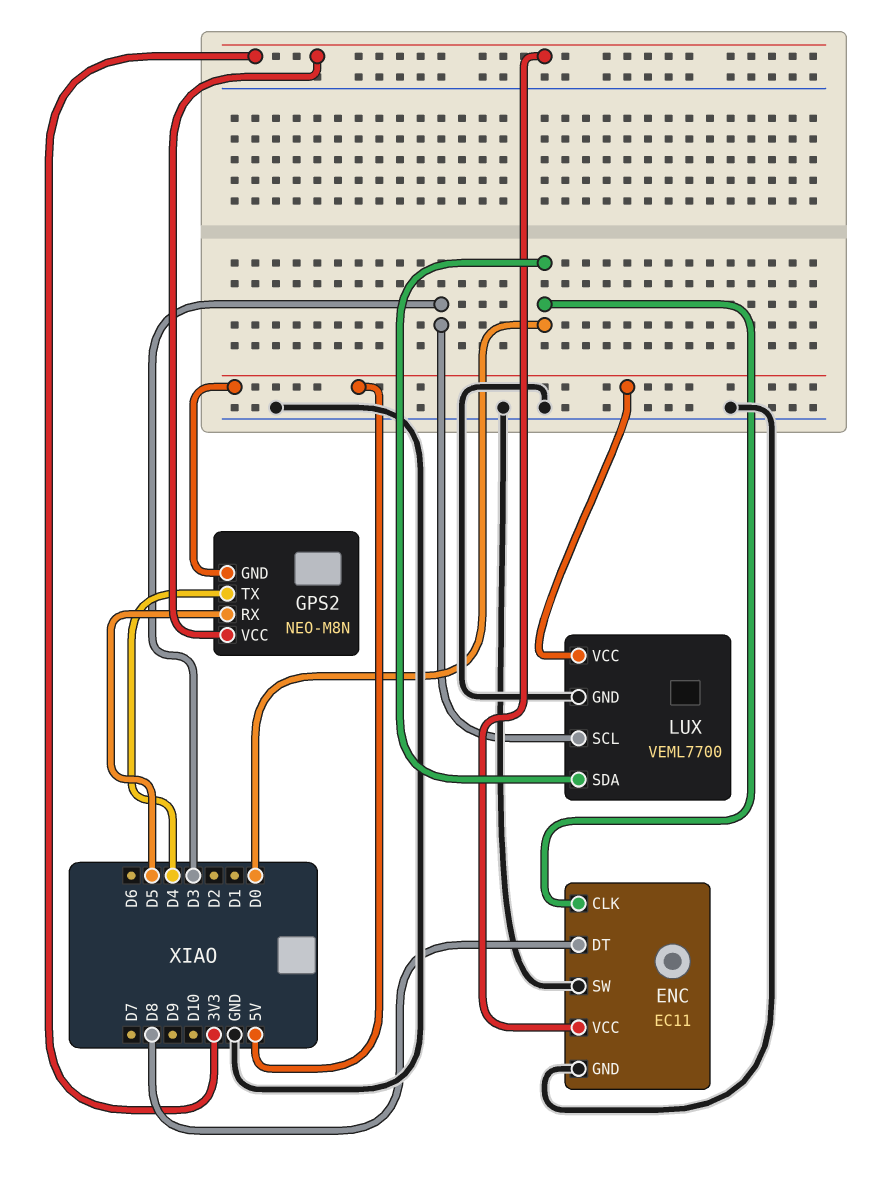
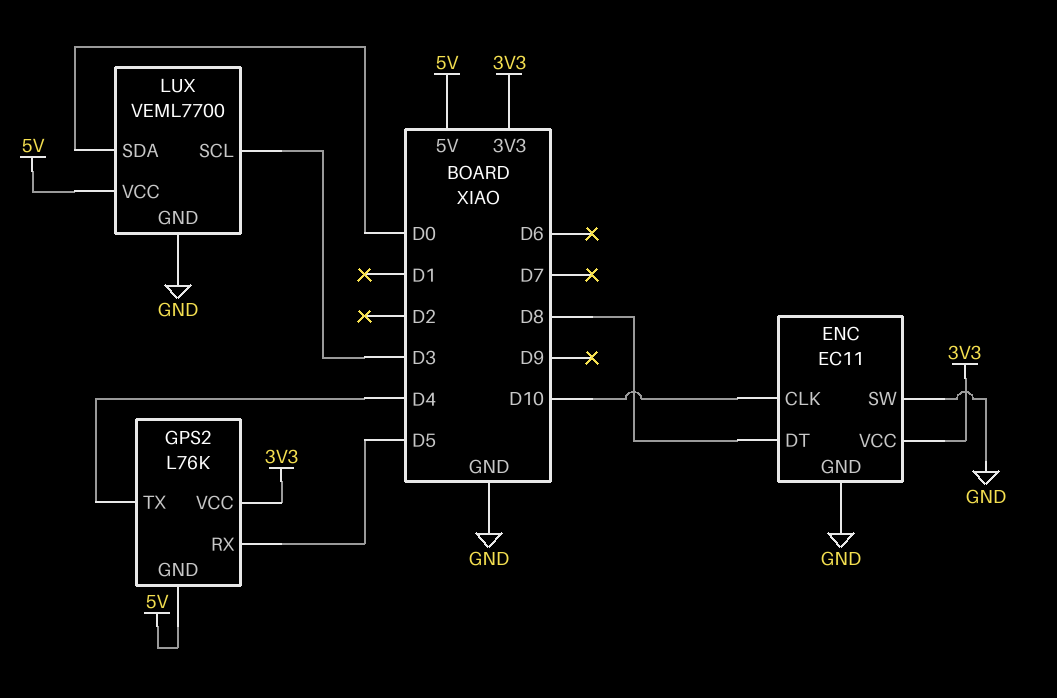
ENC pin CLK: D0 -> D10
GPS2: NEO-M8N -> L76K

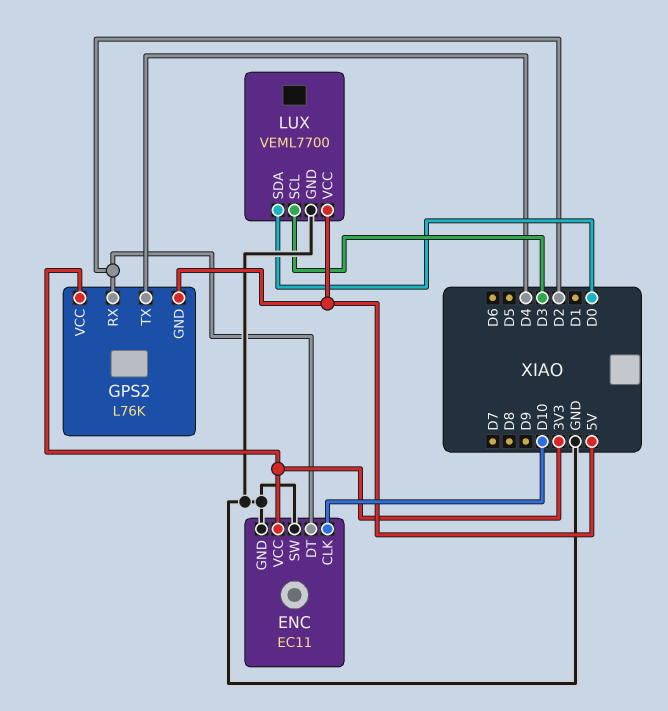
ENC pin DT: D8 -> D2
GPS2 pin RX: D5 -> D2

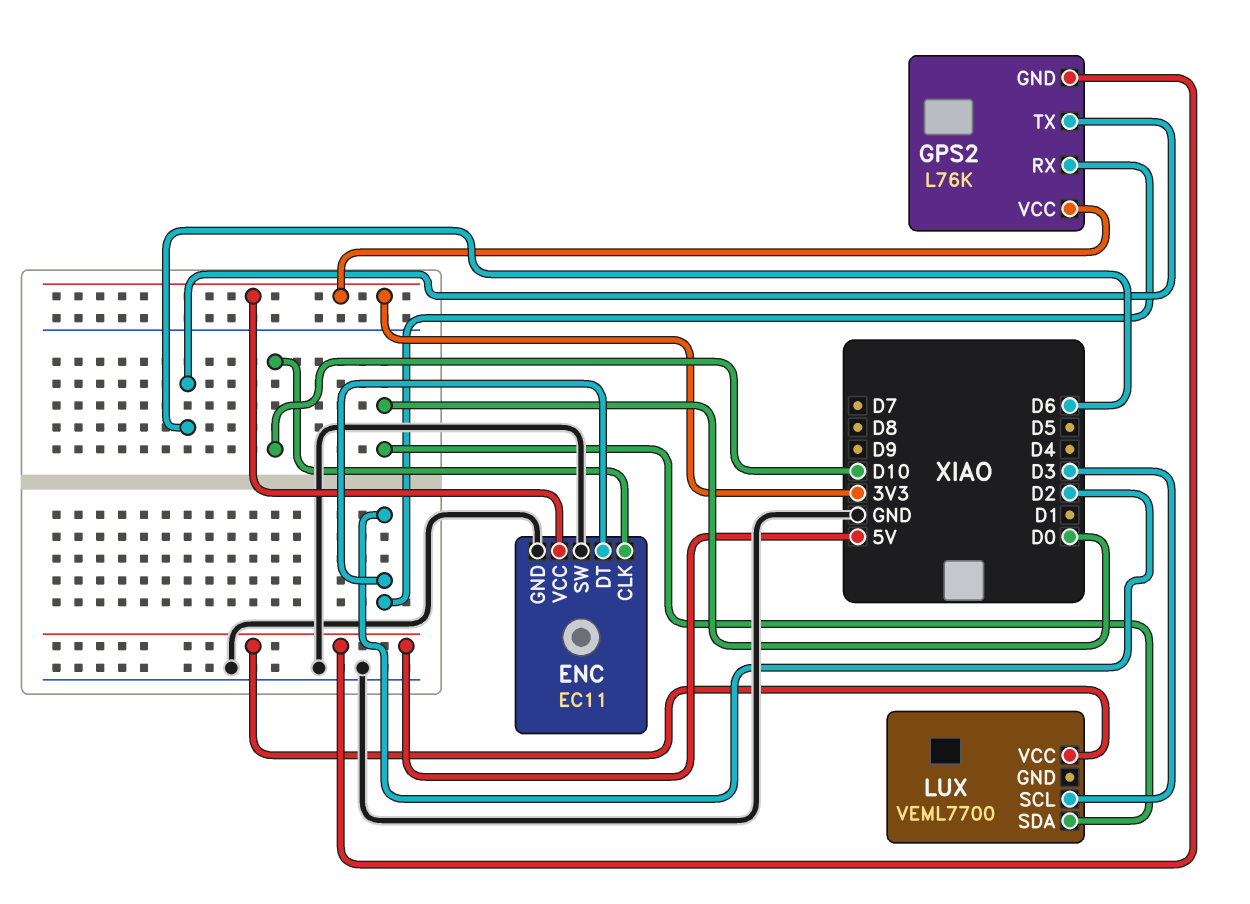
GPS2 pin TX: D4 -> D6
LUX pin GND: GND -> none

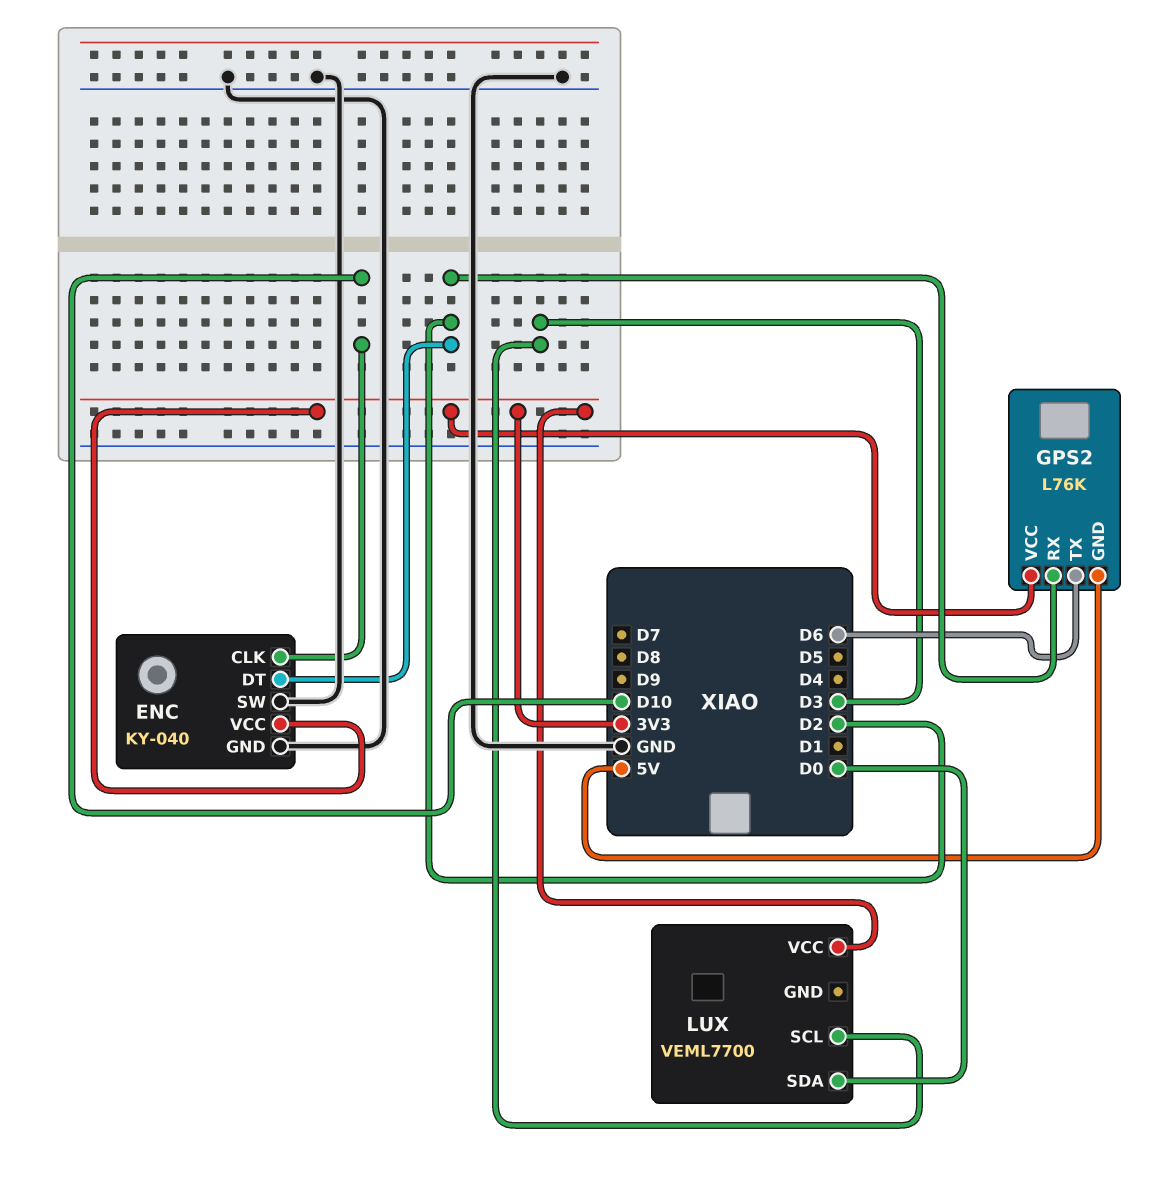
ENC: EC11 -> KY-040
LUX pin VCC: 5V -> 3V3

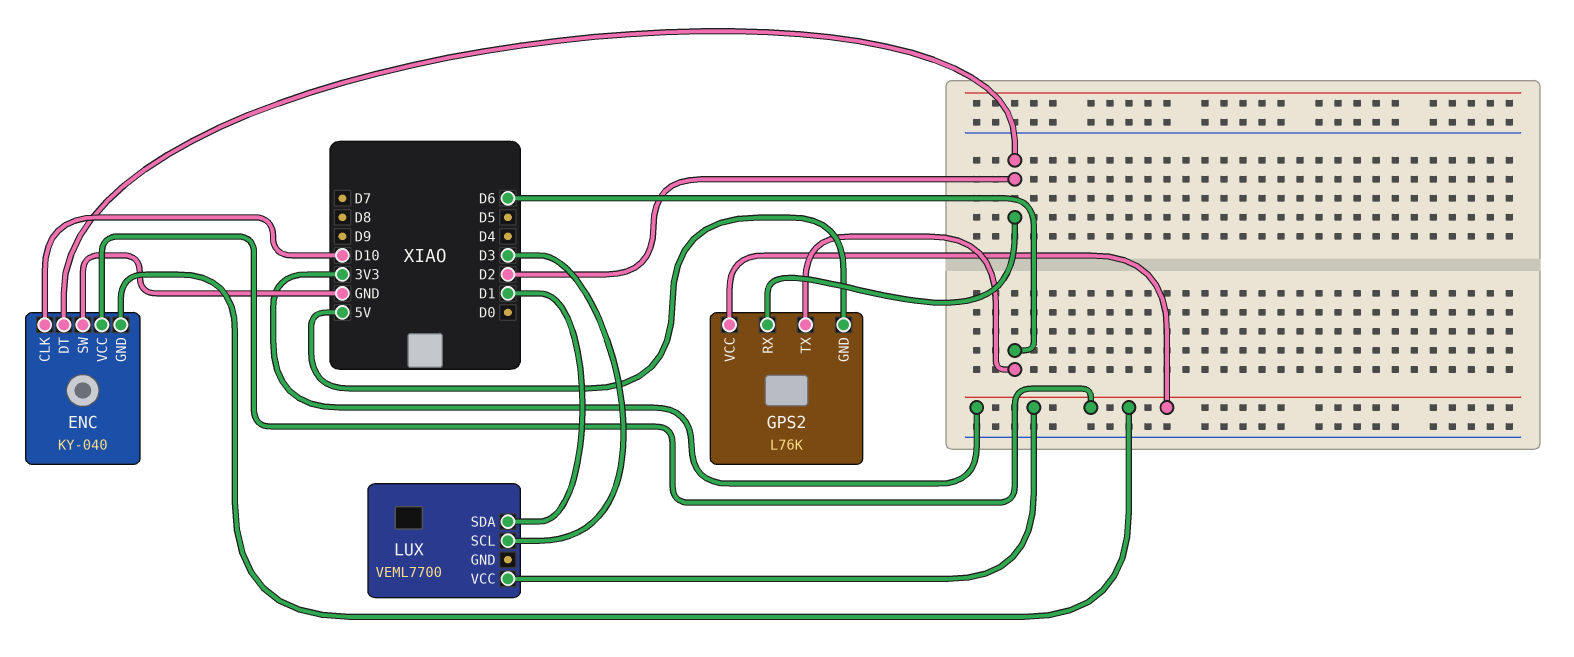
ENC pin GND: GND -> 3V3
LUX pin SDA: D0 -> D1

